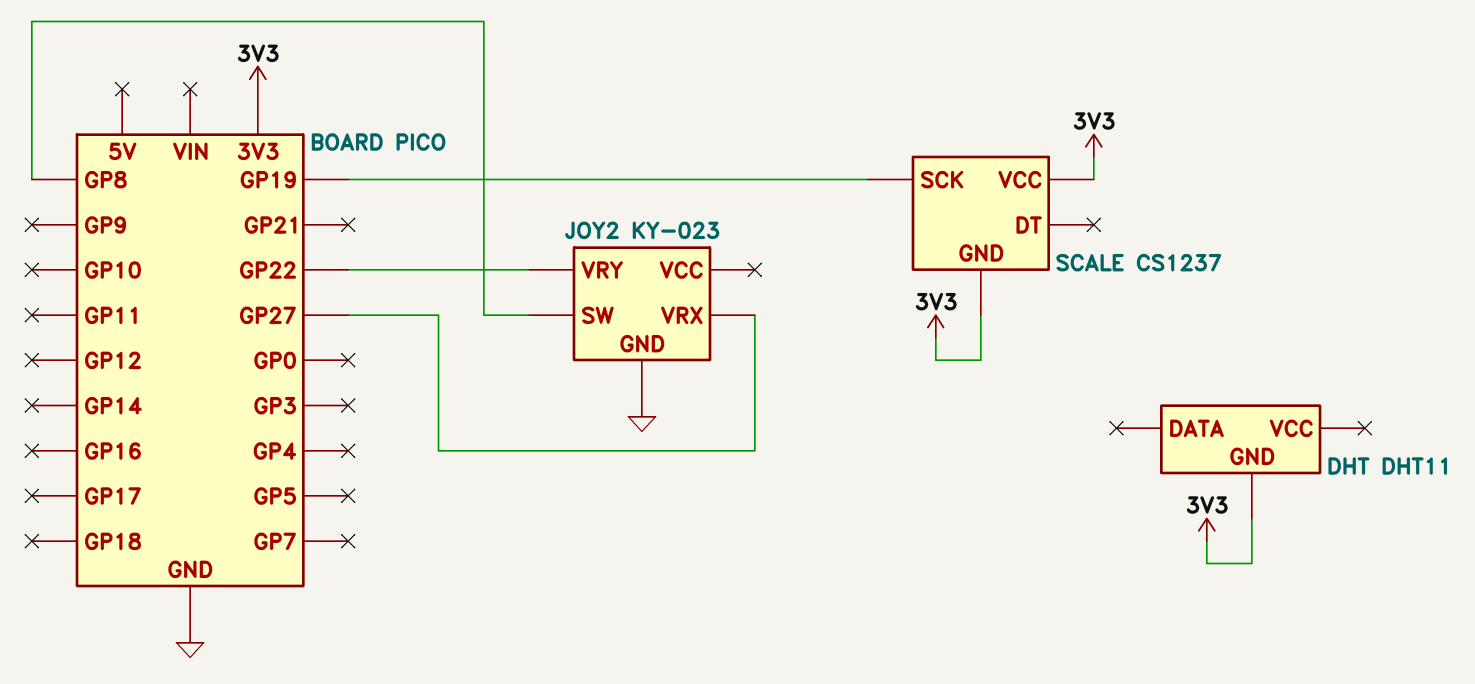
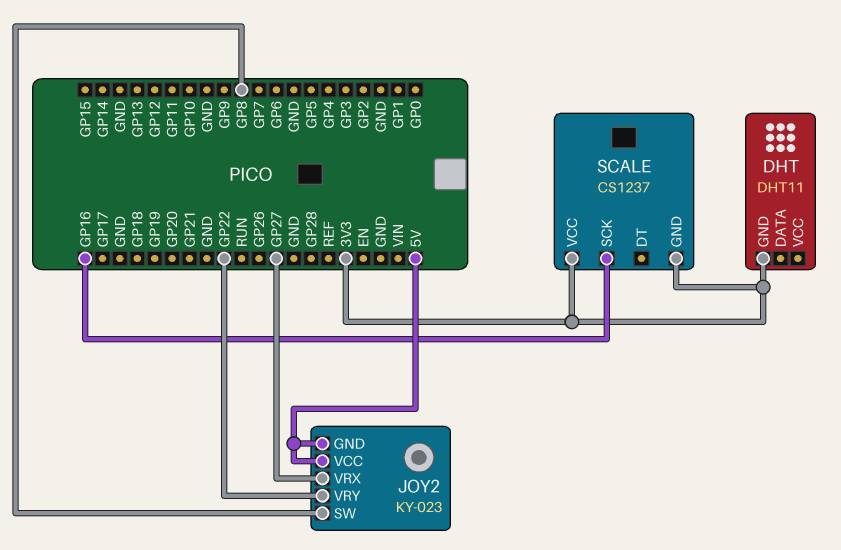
JOY2 pin GND: GND -> 5V
JOY2 pin VCC: none -> 5V
SCALE pin SCK: GP19 -> GP16

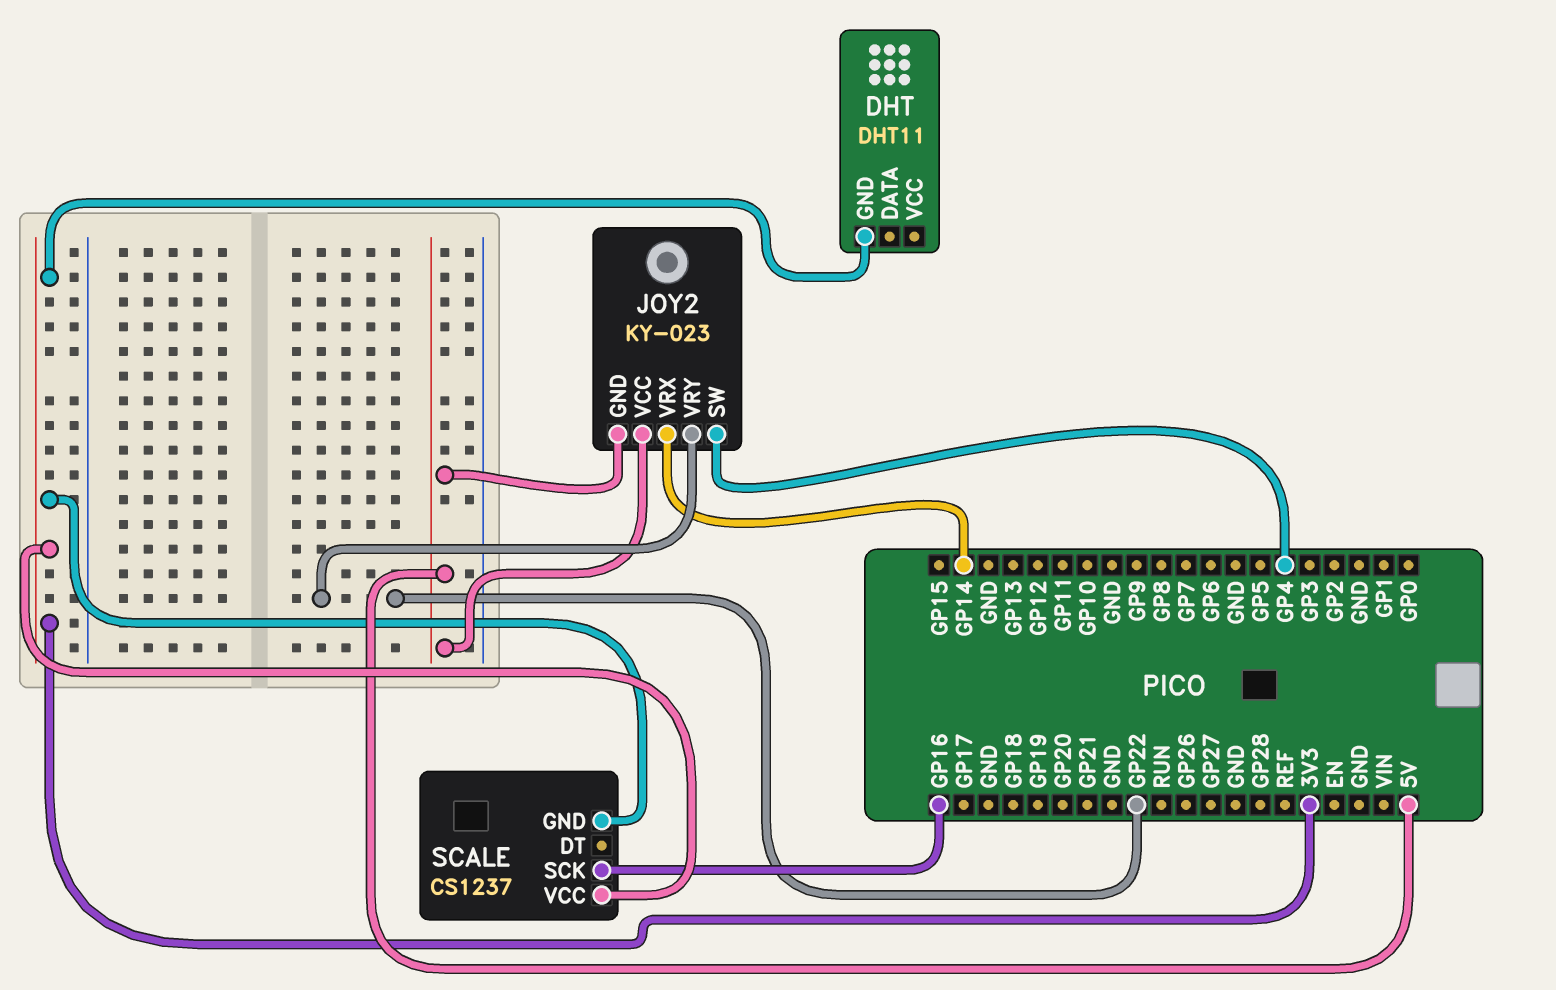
JOY2 pin SW: GP8 -> GP4
JOY2 pin VRX: GP27 -> GP14

